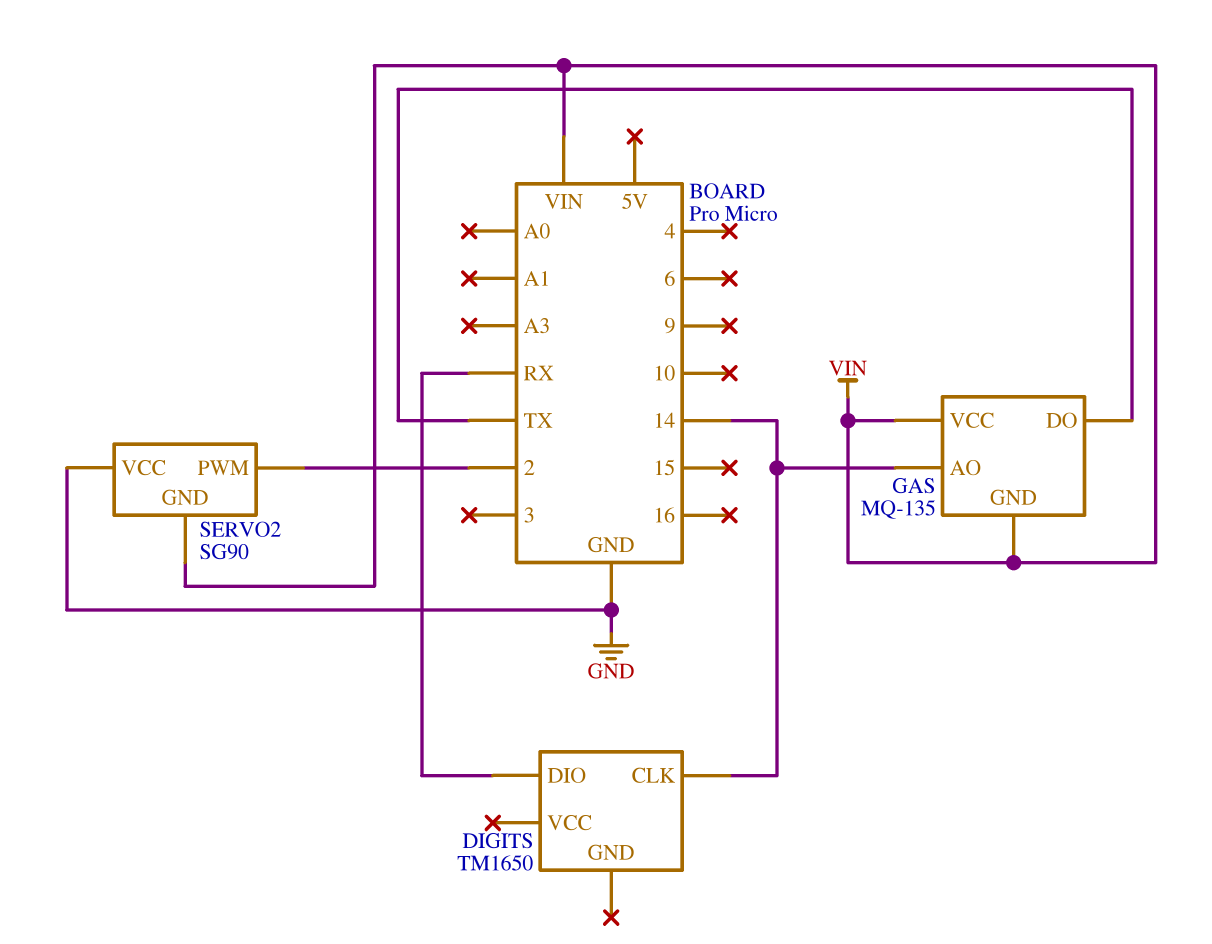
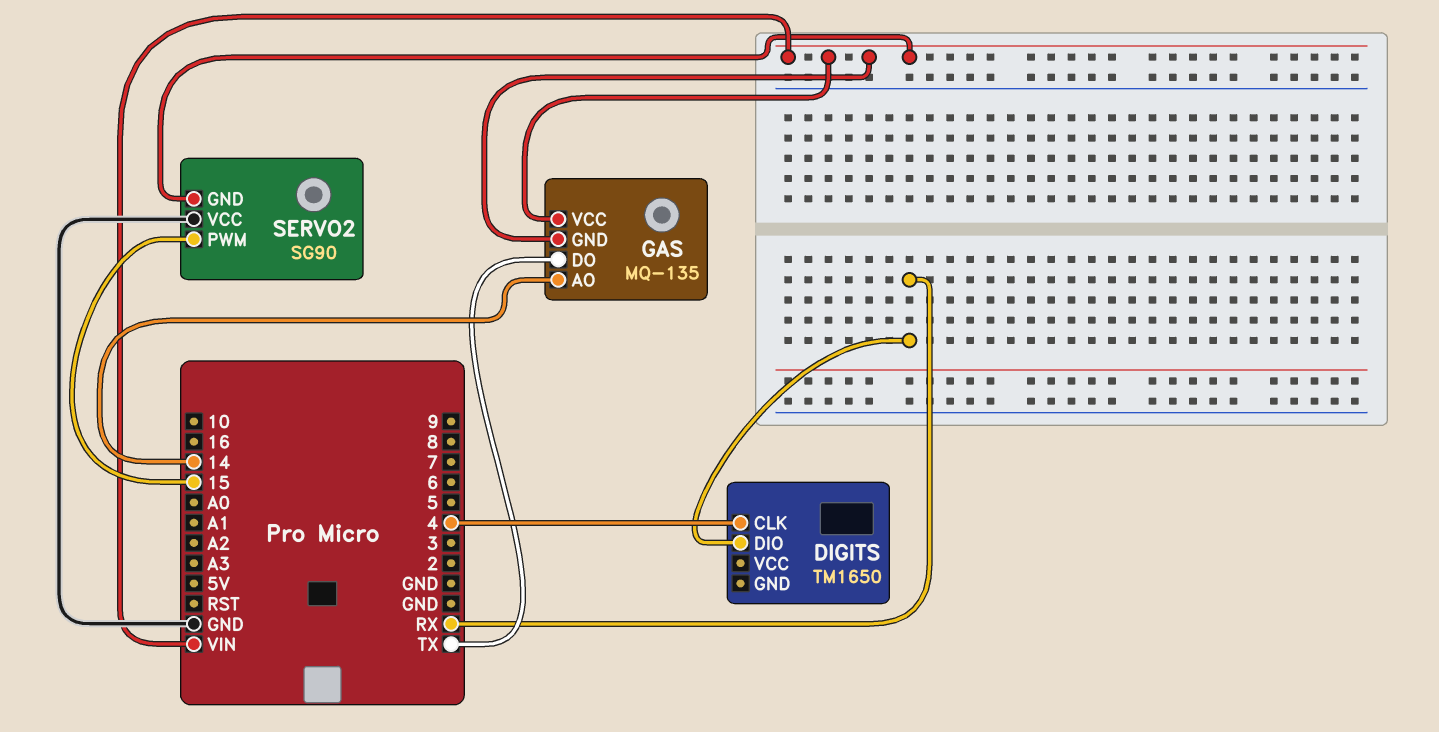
DIGITS pin CLK: 14 -> 4
SERVO2 pin PWM: 2 -> 15

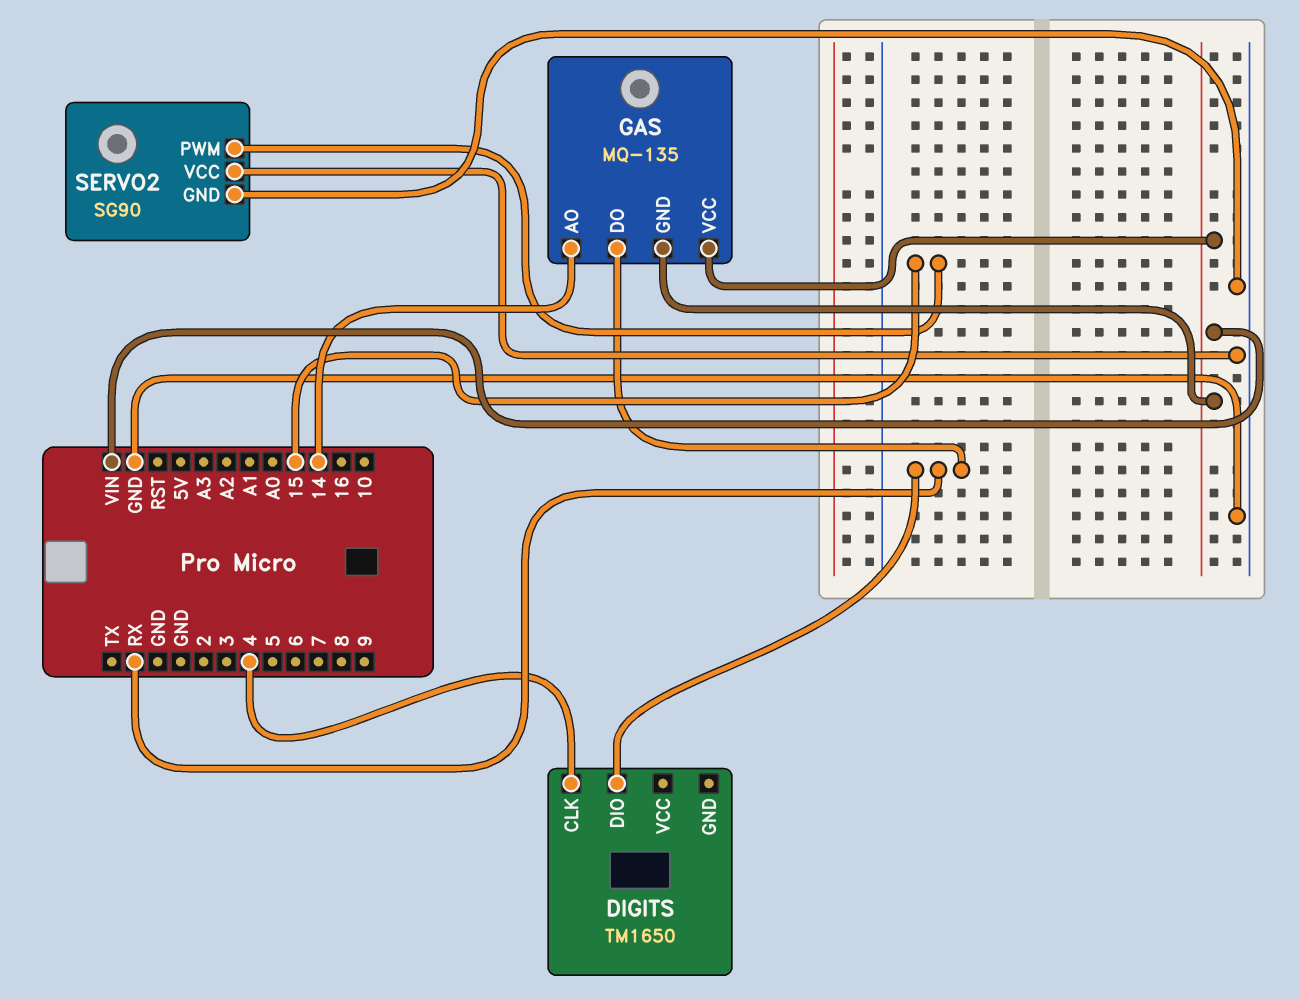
GAS pin DO: TX -> RX
SERVO2 pin GND: VIN -> GND

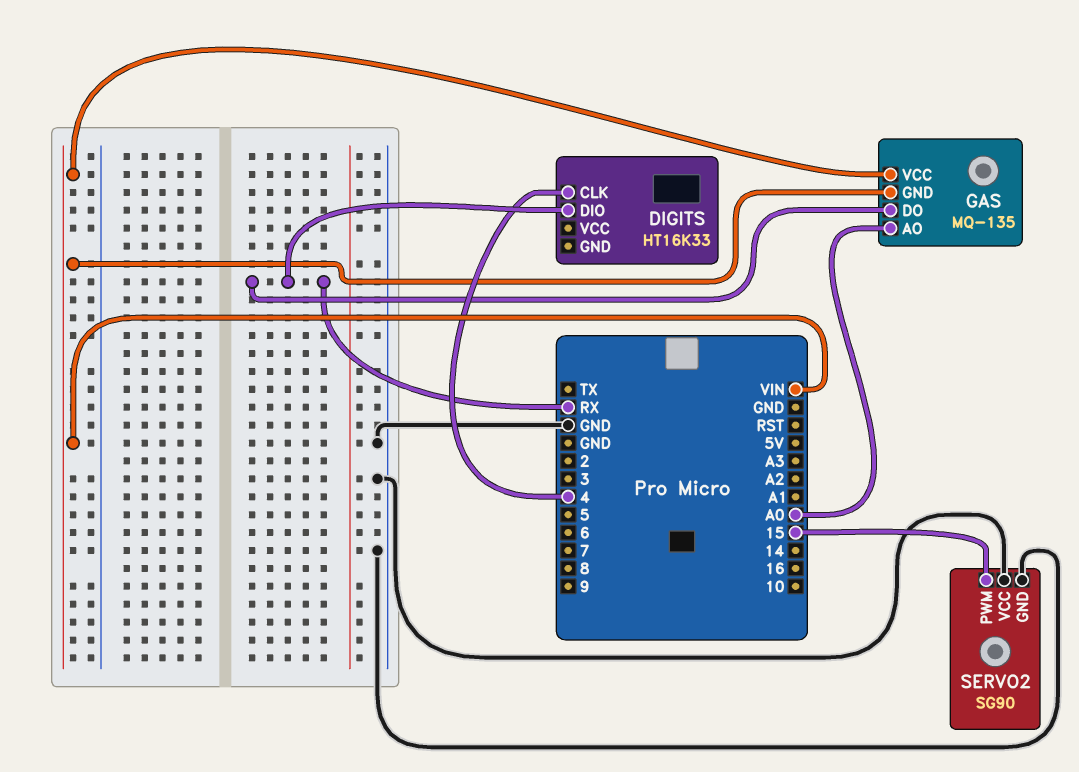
DIGITS: TM1650 -> HT16K33
GAS pin AO: 14 -> A0

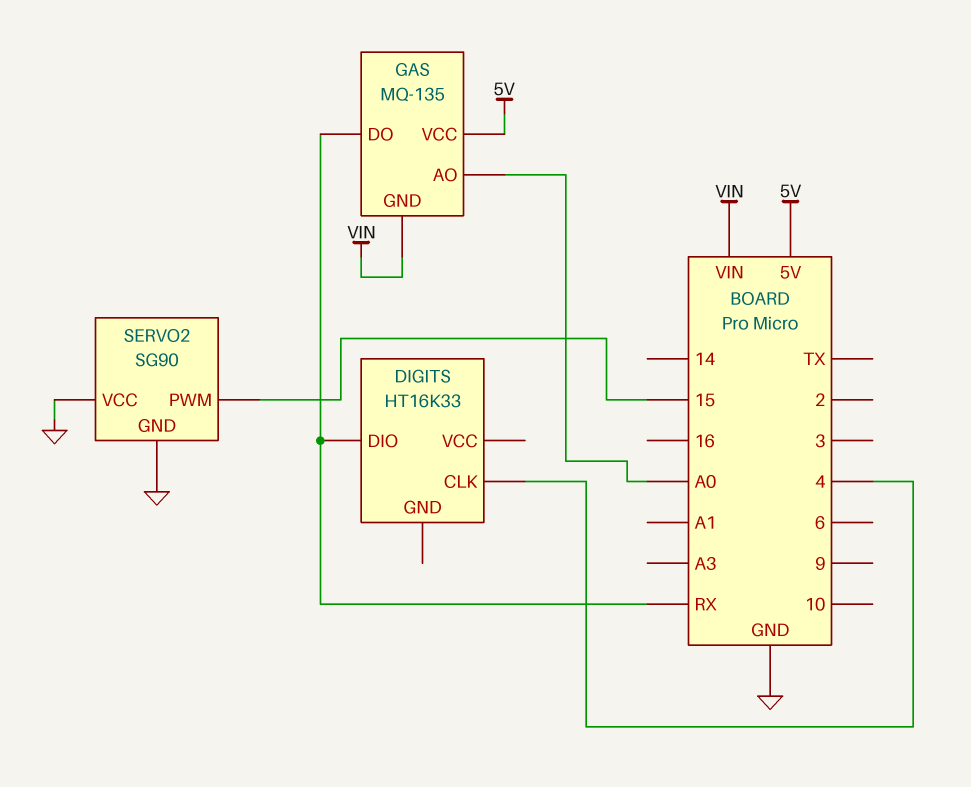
GAS pin VCC: VIN -> 5V

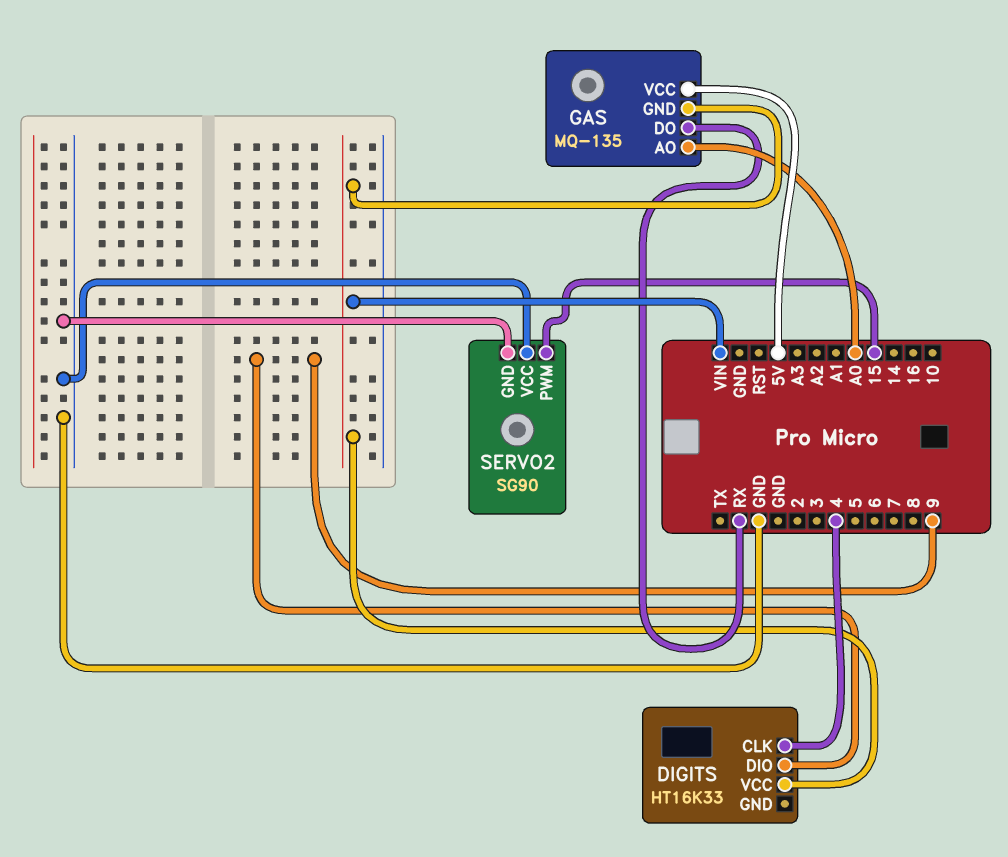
DIGITS pin DIO: RX -> 9
DIGITS pin VCC: none -> VIN

